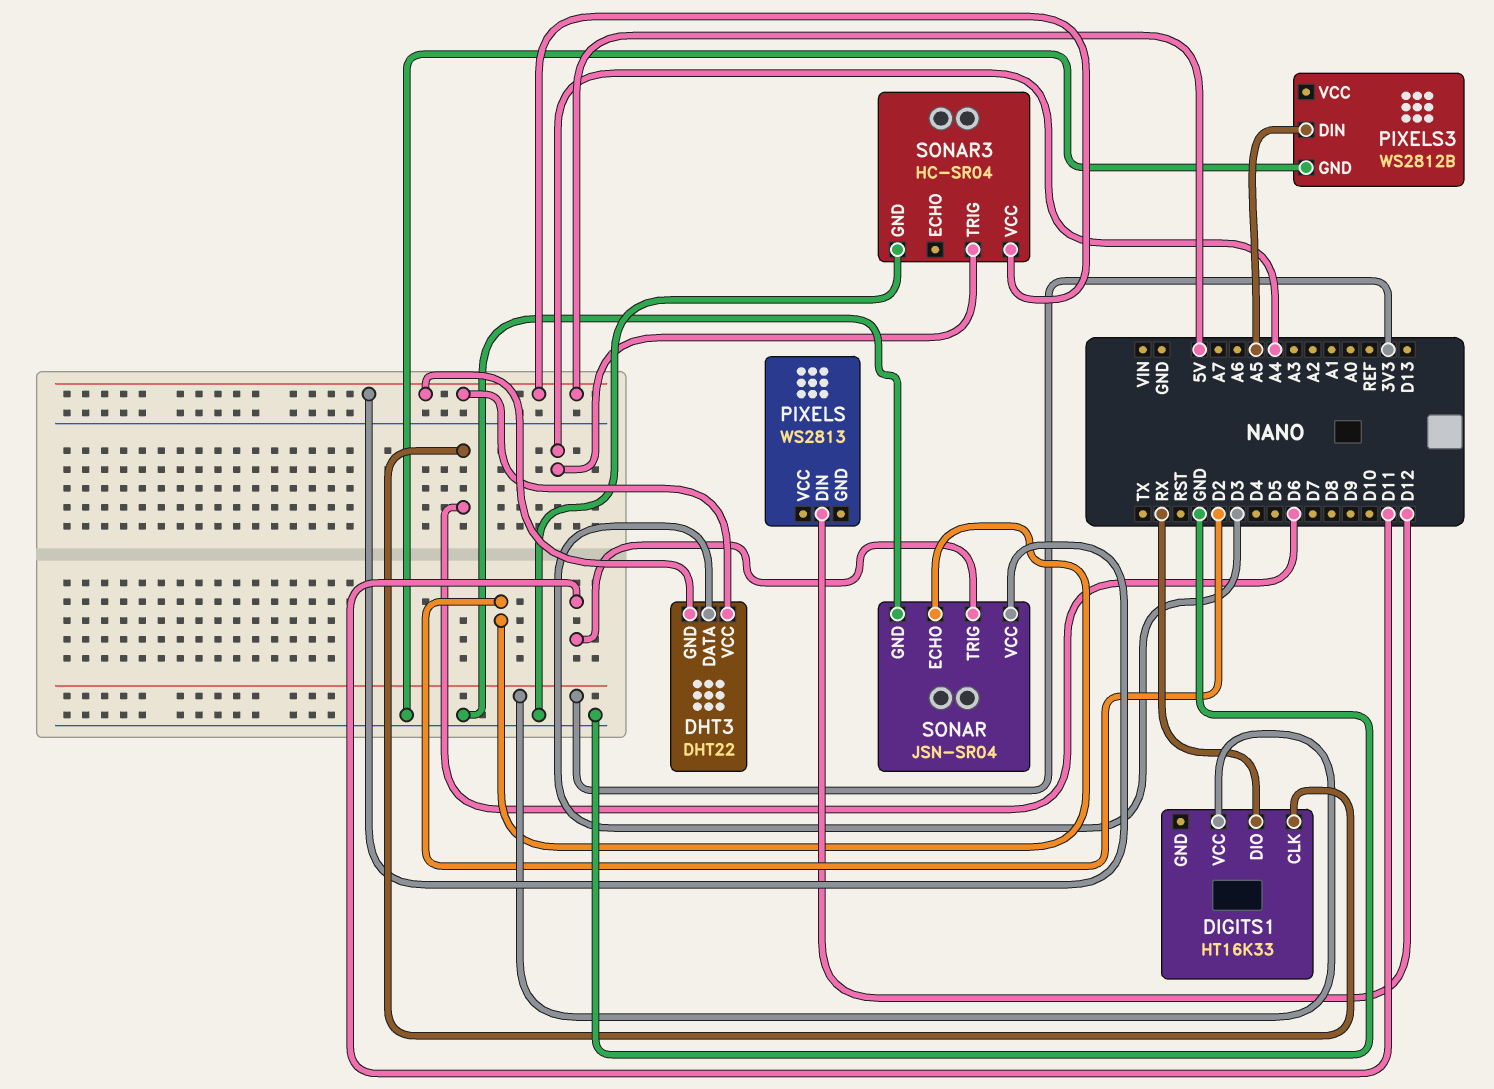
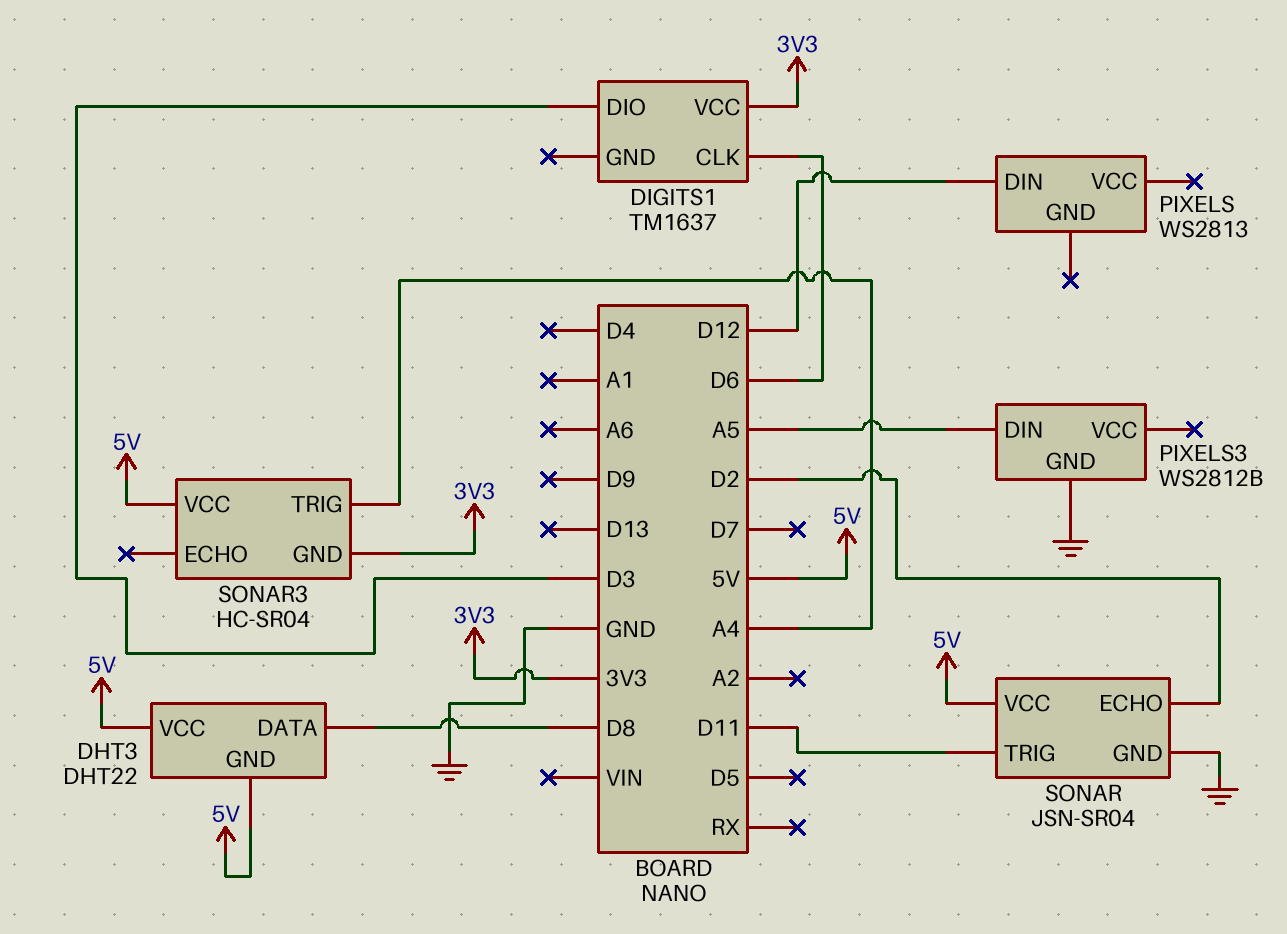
DHT3 pin DATA: D3 -> D8
DIGITS1: HT16K33 -> TM1637
DIGITS1 pin DIO: RX -> D3
SONAR3 pin GND: GND -> 3V3

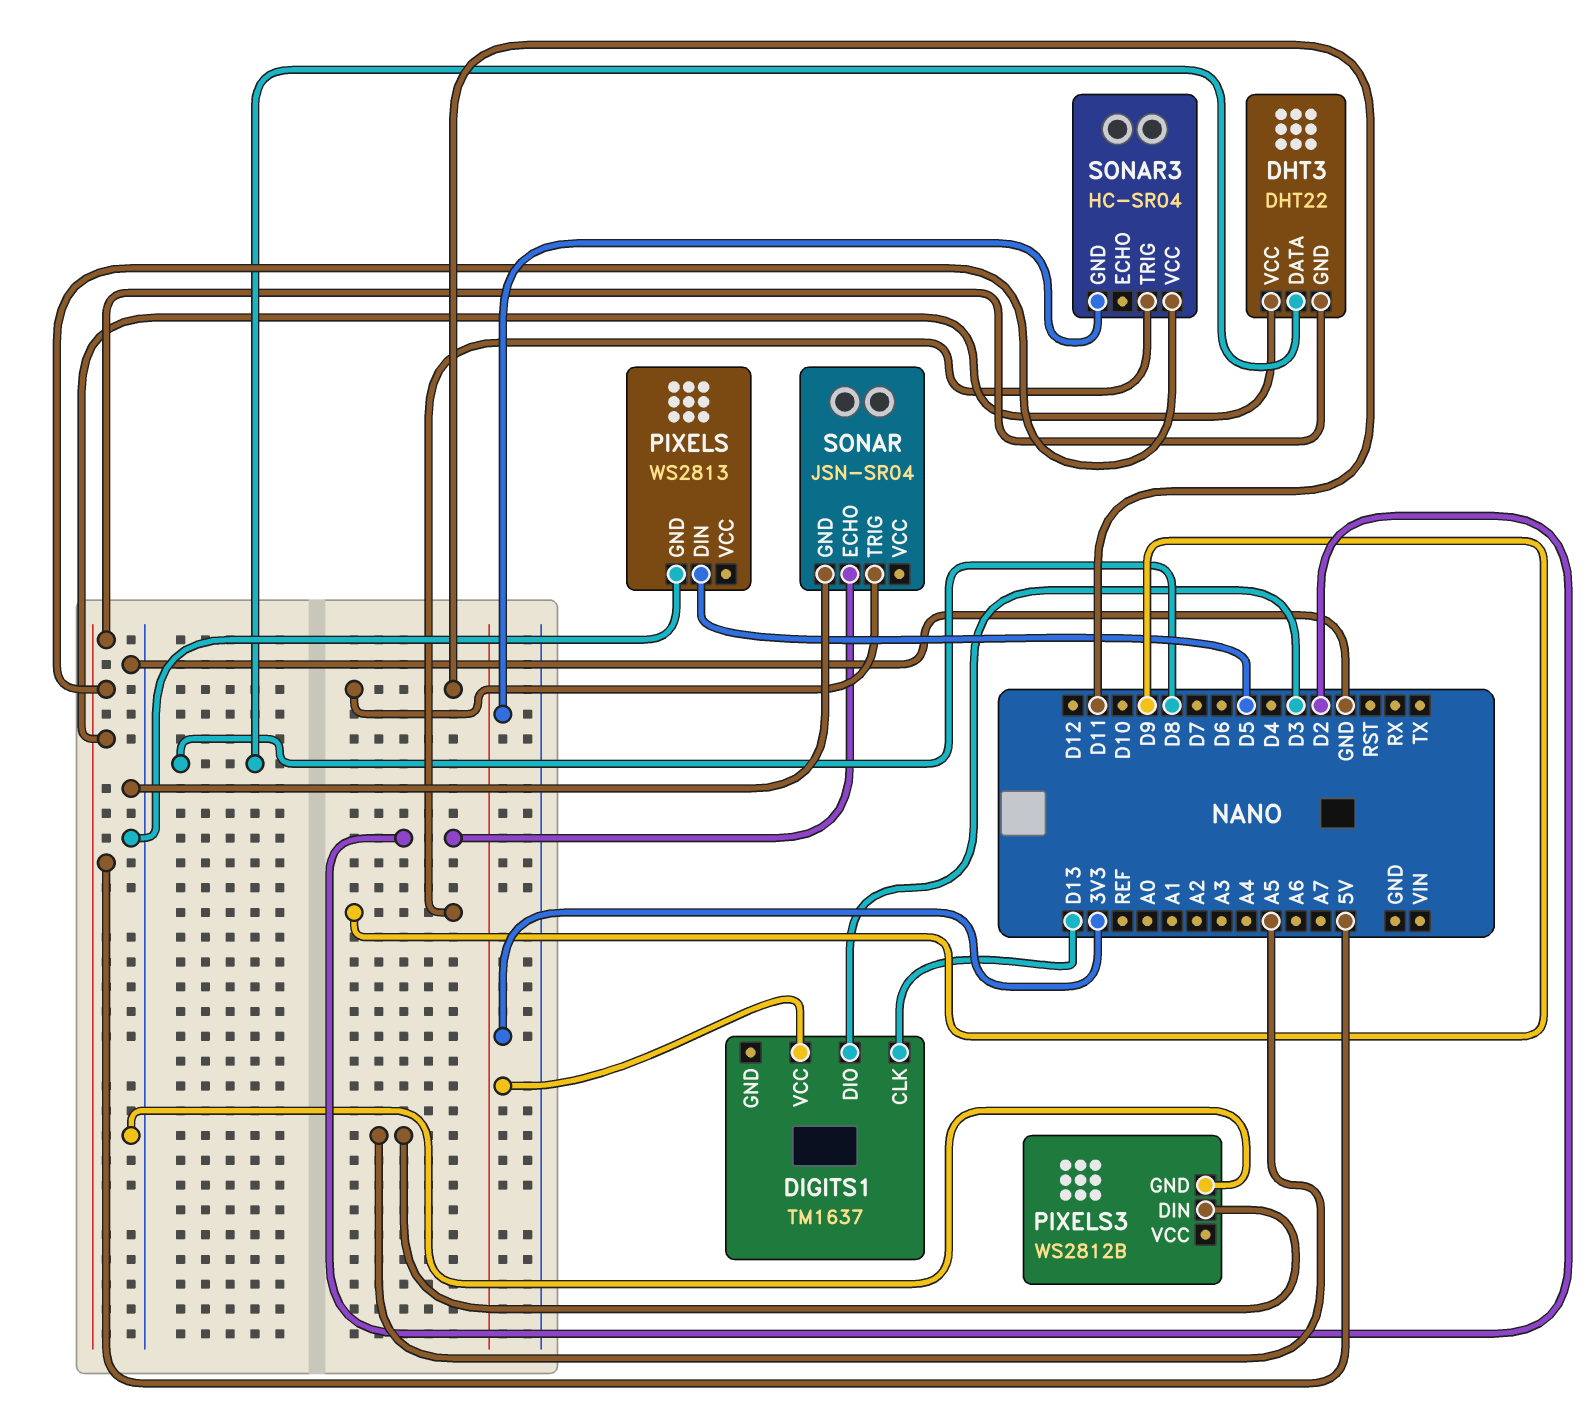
DIGITS1 pin CLK: D6 -> D13
PIXELS pin DIN: D12 -> D5
PIXELS pin GND: none -> GND
SONAR pin VCC: 5V -> none
SONAR3 pin TRIG: A4 -> D9

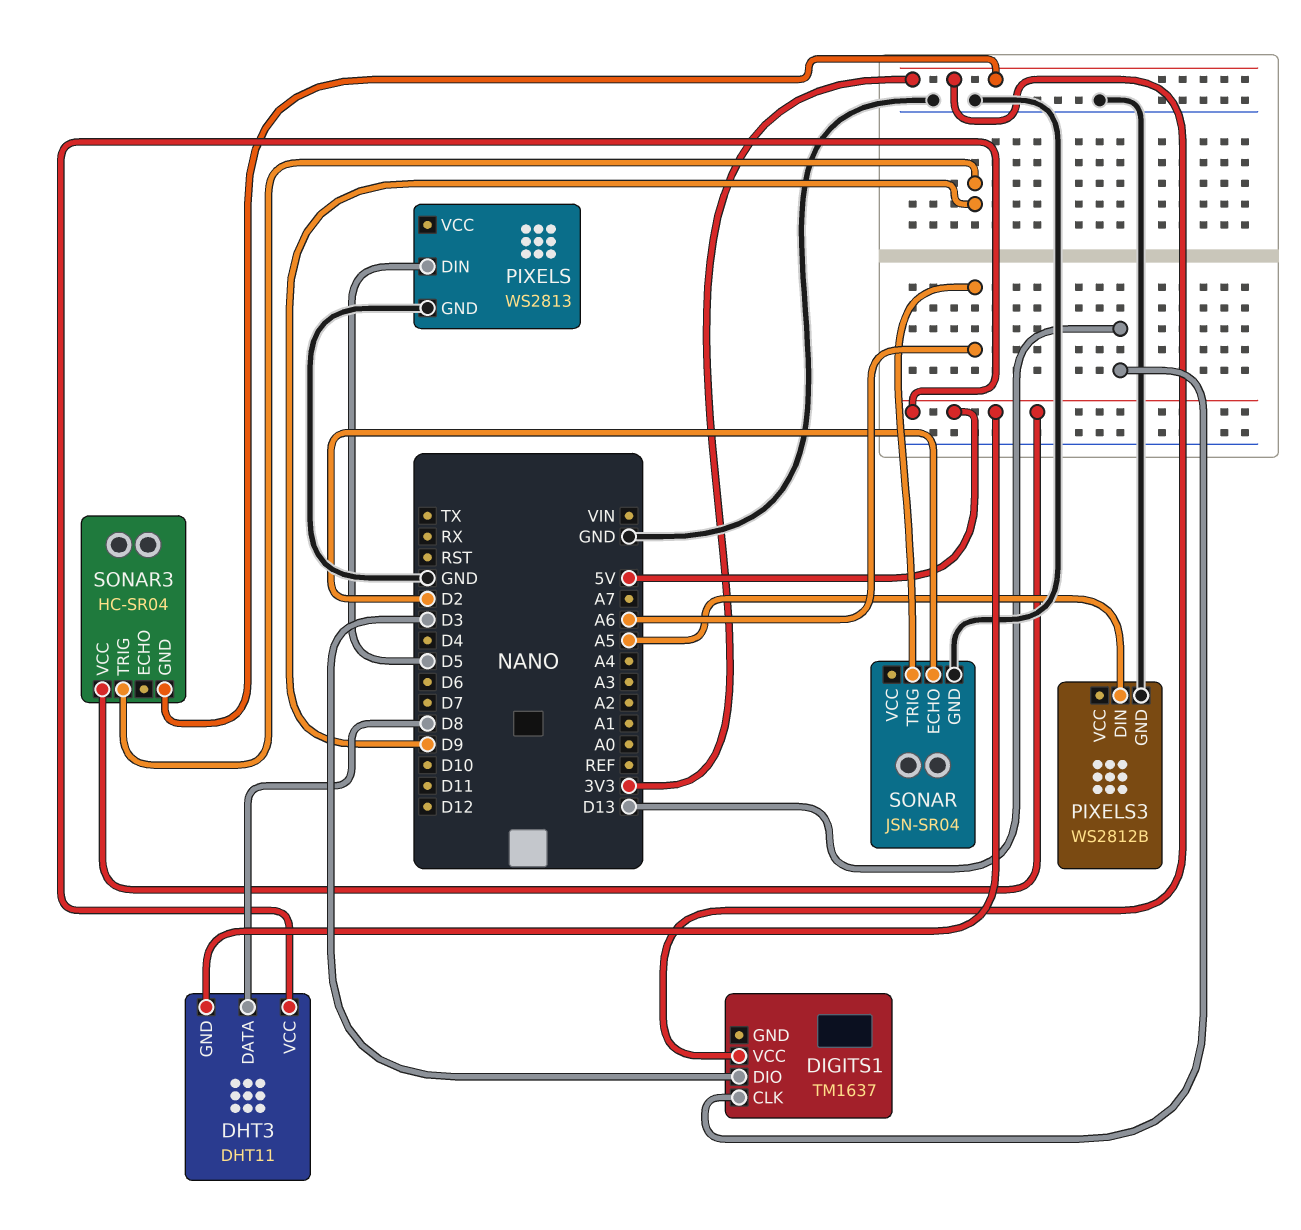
DHT3: DHT22 -> DHT11
SONAR pin TRIG: D11 -> A6

